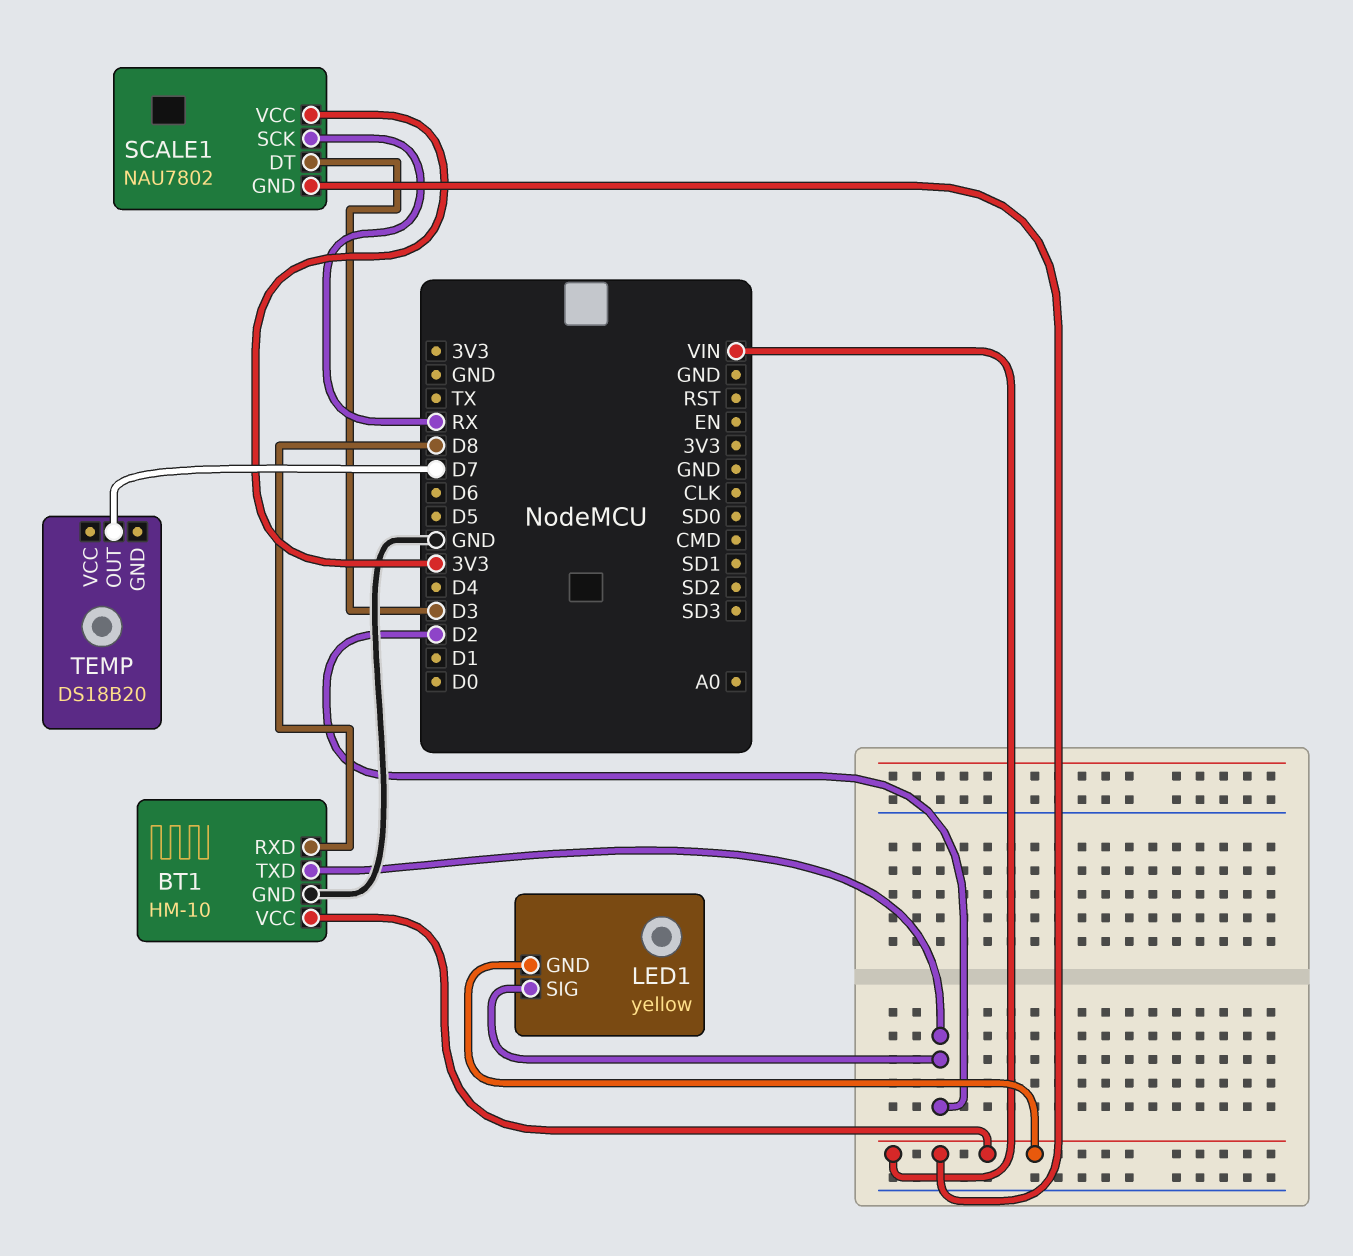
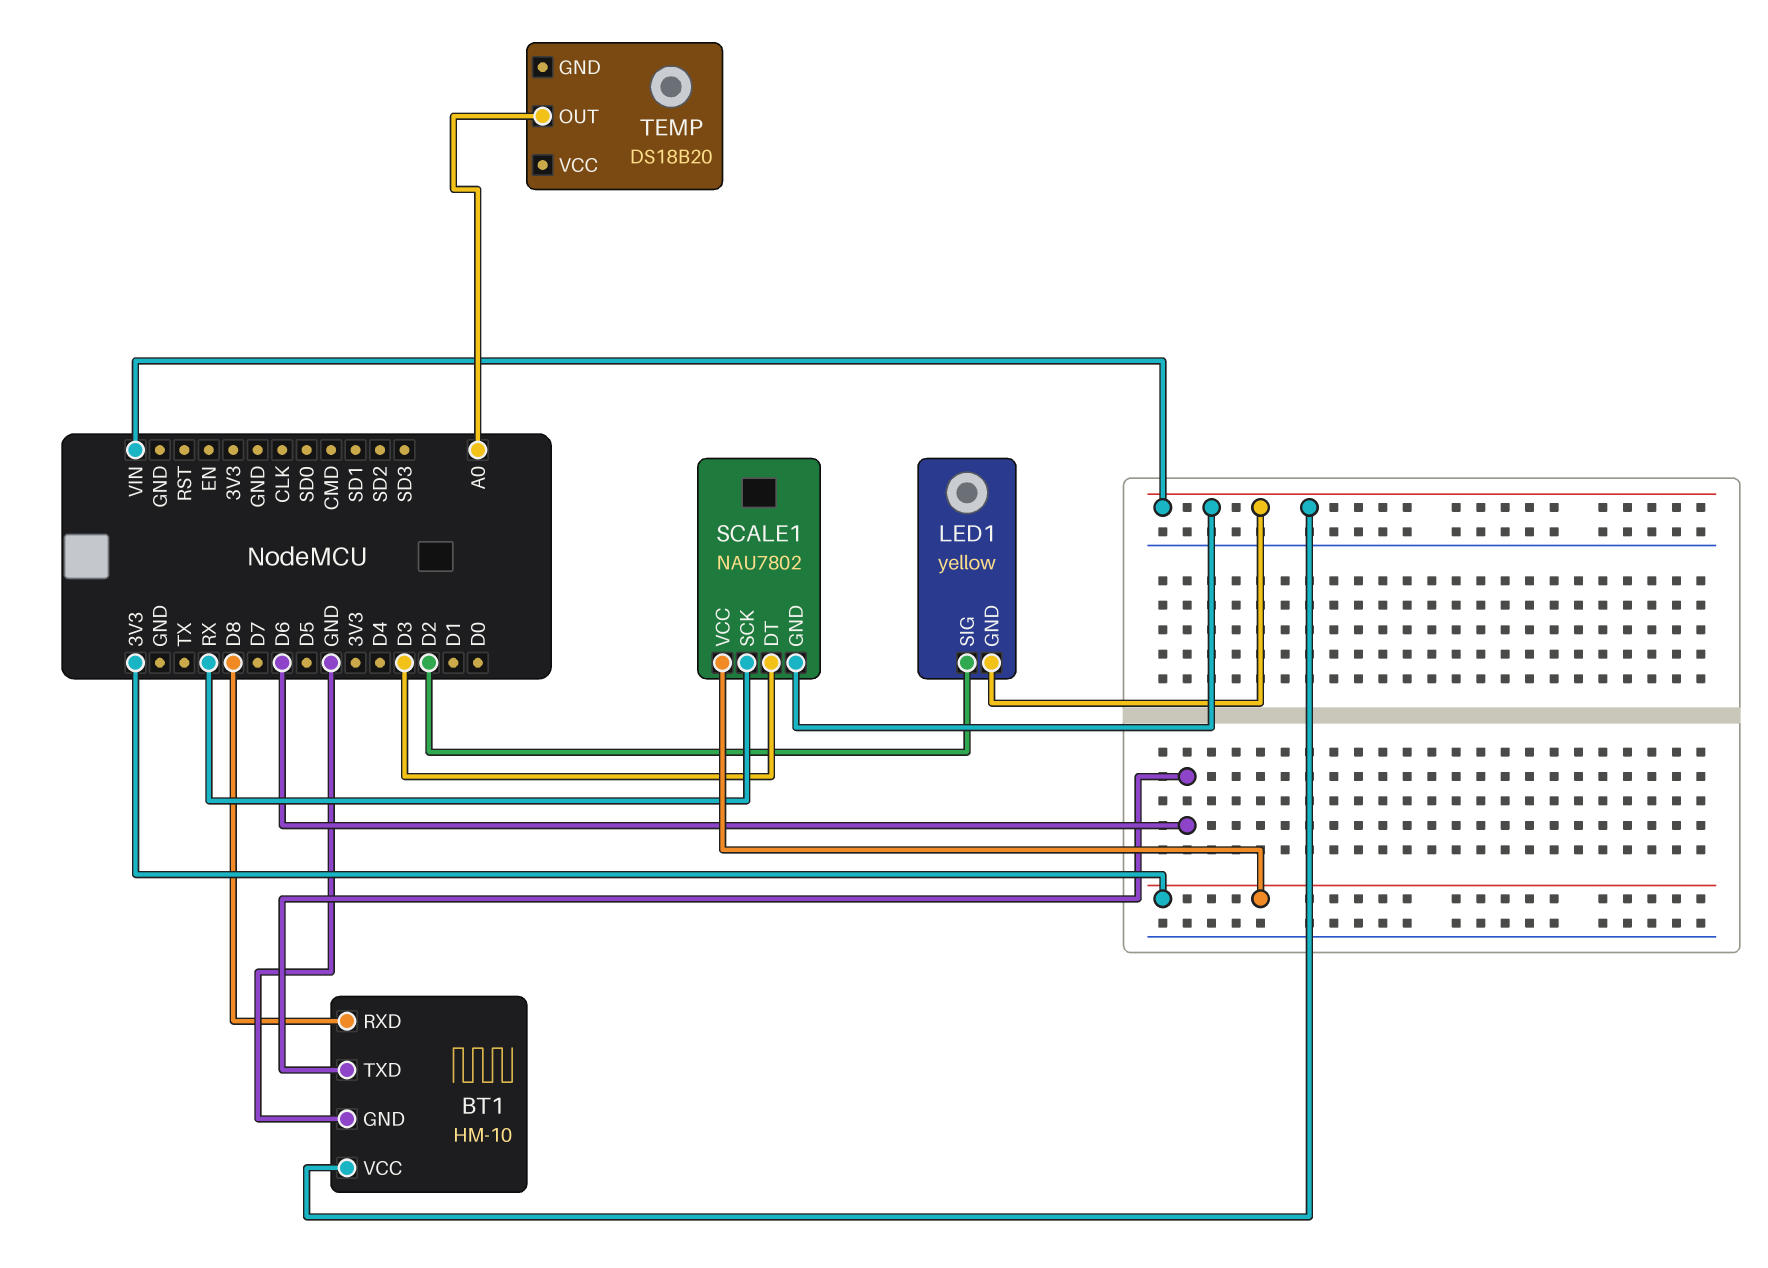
BT1 pin TXD: D2 -> D6
TEMP pin OUT: D7 -> A0

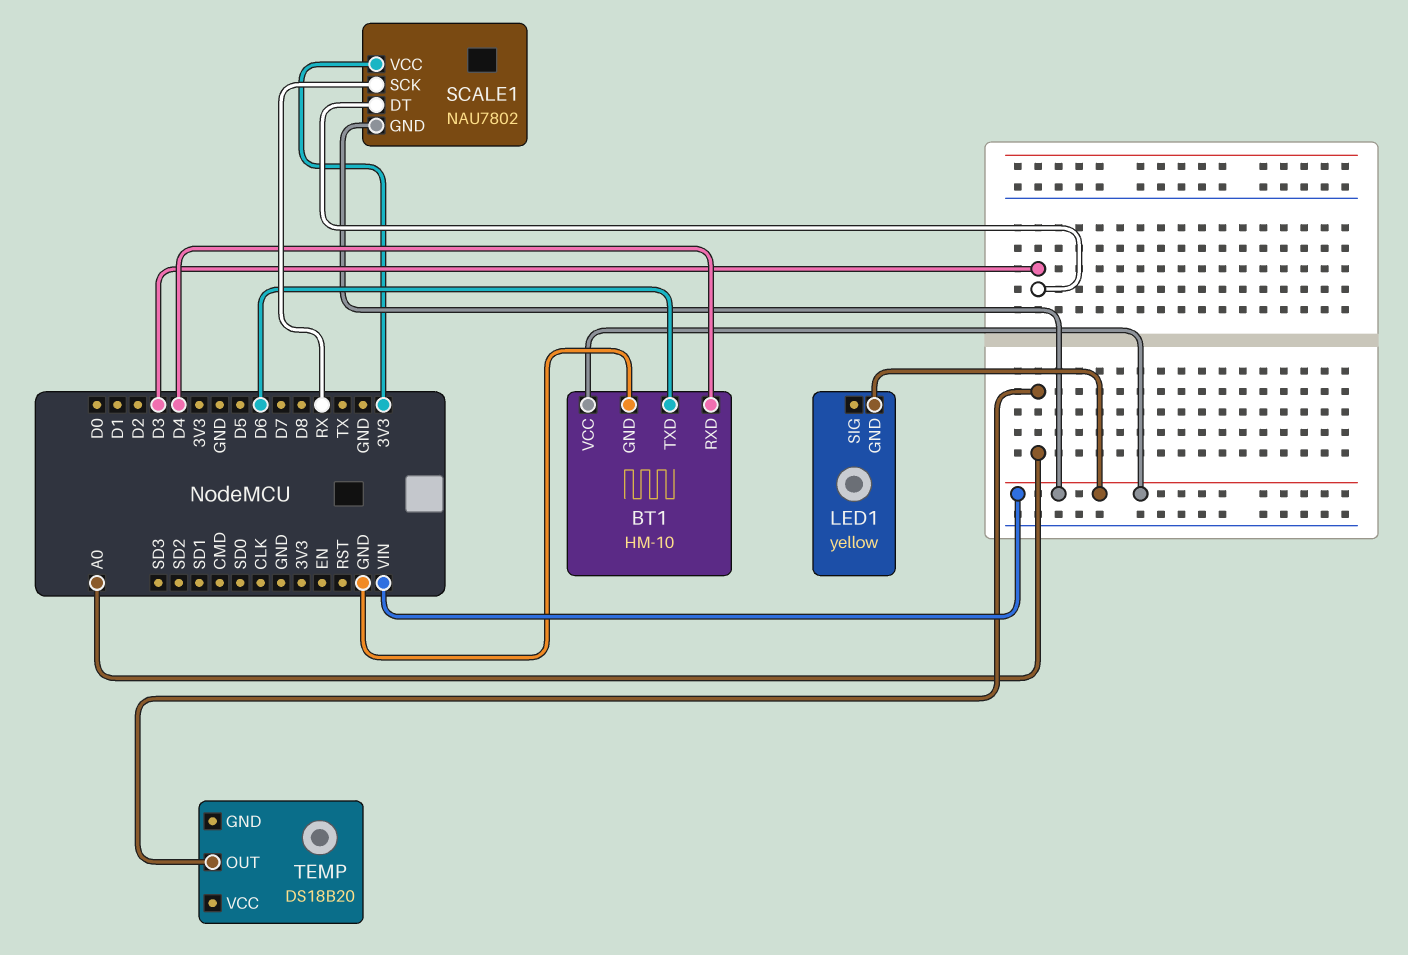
BT1 pin RXD: D8 -> D4
LED1 pin SIG: D2 -> none

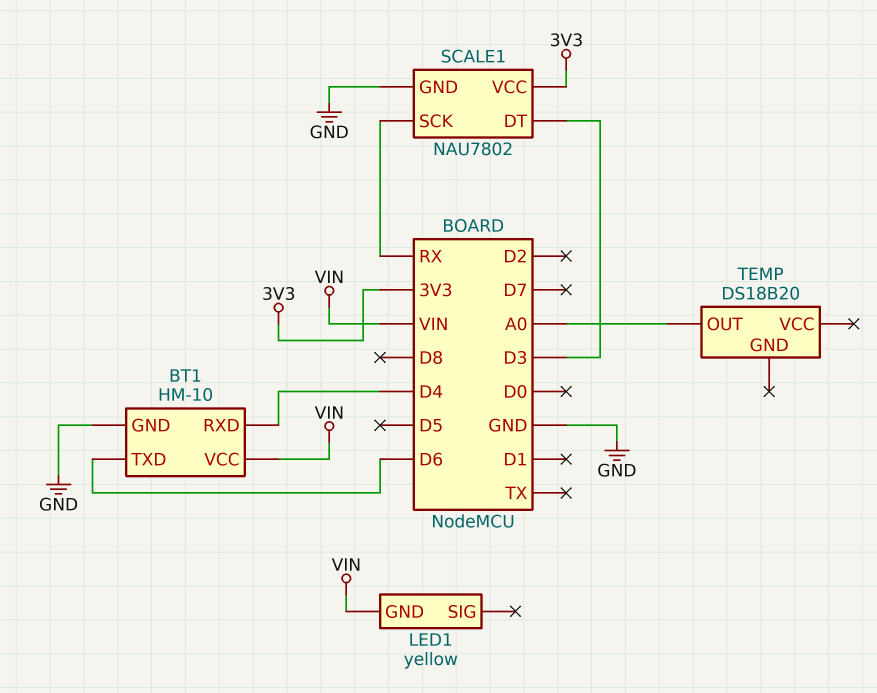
SCALE1 pin GND: VIN -> GND

